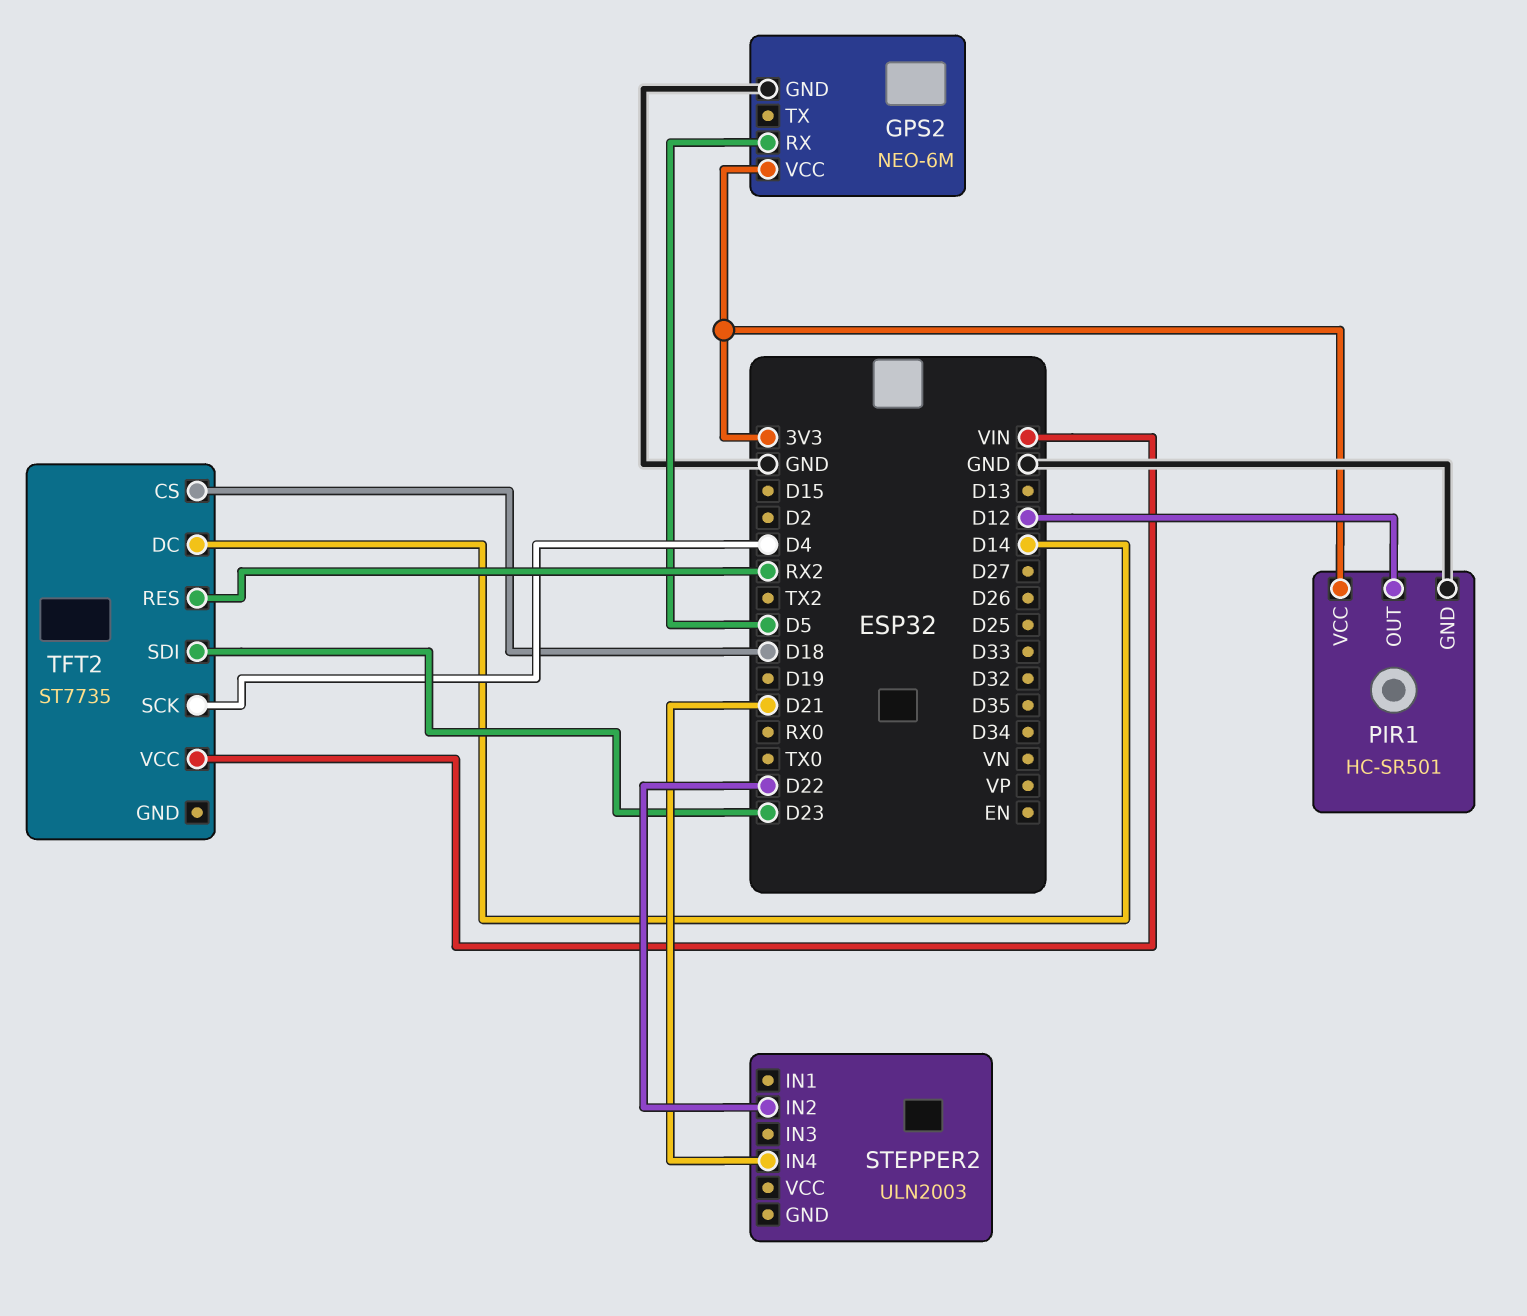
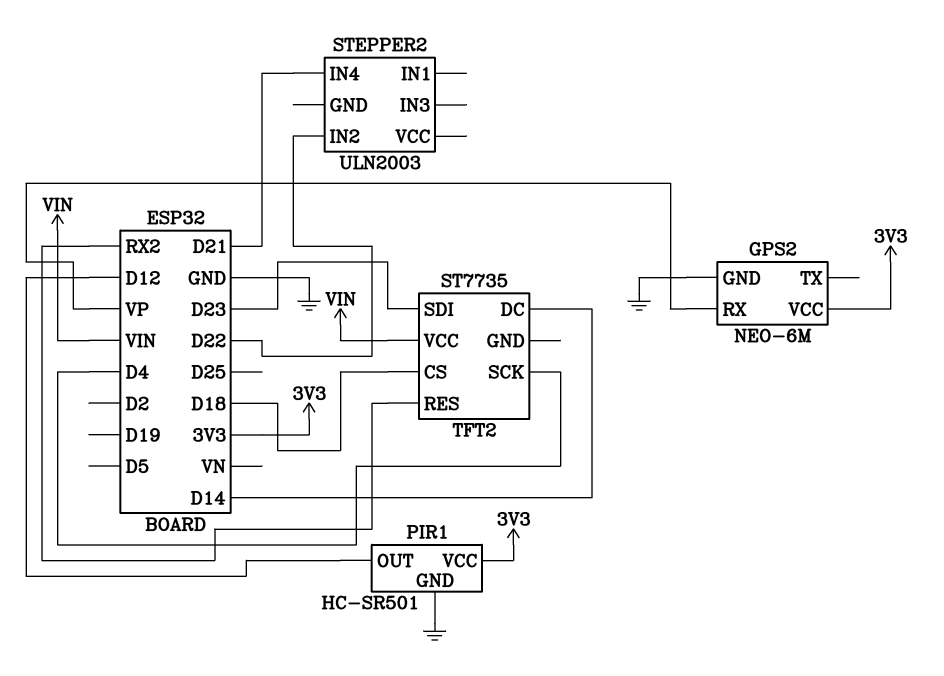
GPS2 pin RX: D5 -> VP

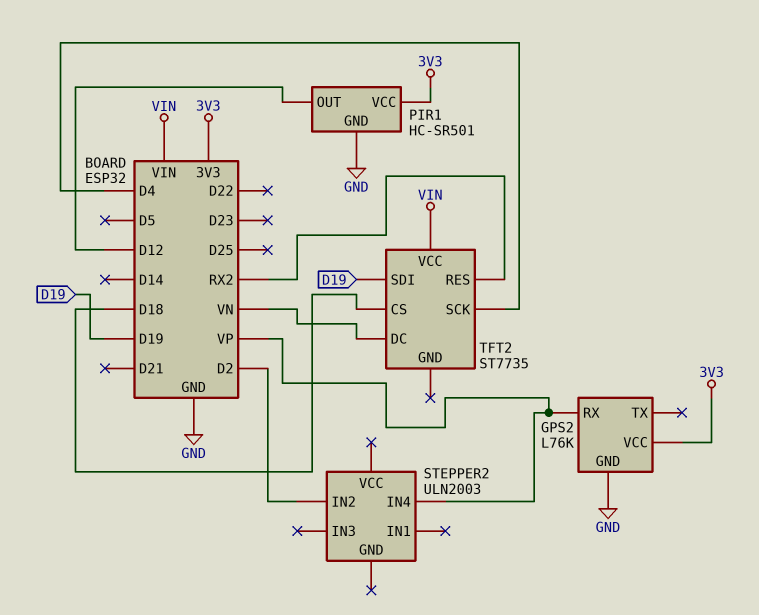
GPS2: NEO-6M -> L76K
STEPPER2 pin IN2: D22 -> D2
STEPPER2 pin IN4: D21 -> VP
TFT2 pin DC: D14 -> VN
TFT2 pin SDI: D23 -> D19

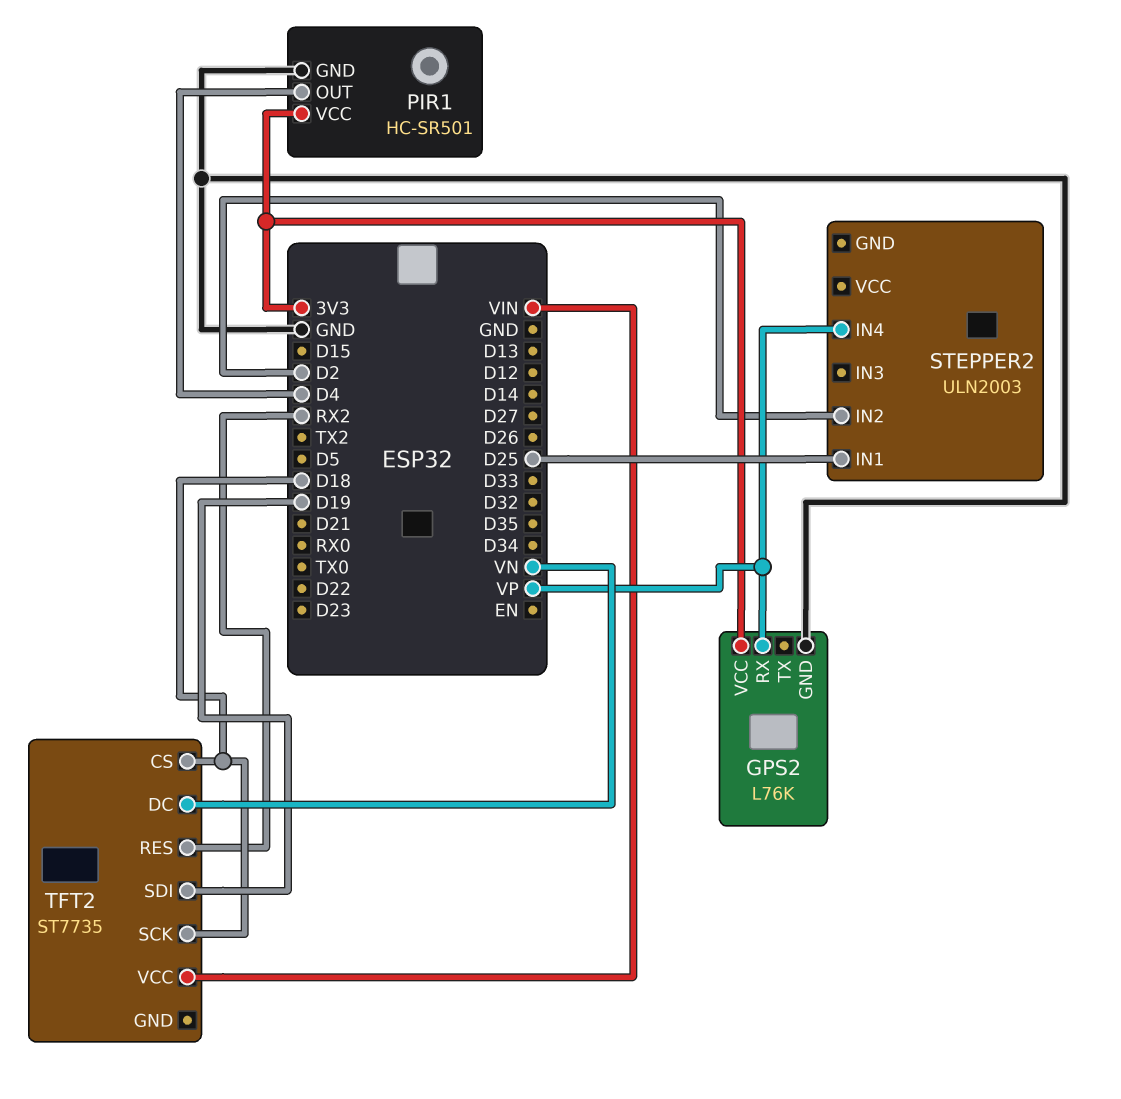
PIR1 pin OUT: D12 -> D4
STEPPER2 pin IN1: none -> D25
TFT2 pin SCK: D4 -> D18

